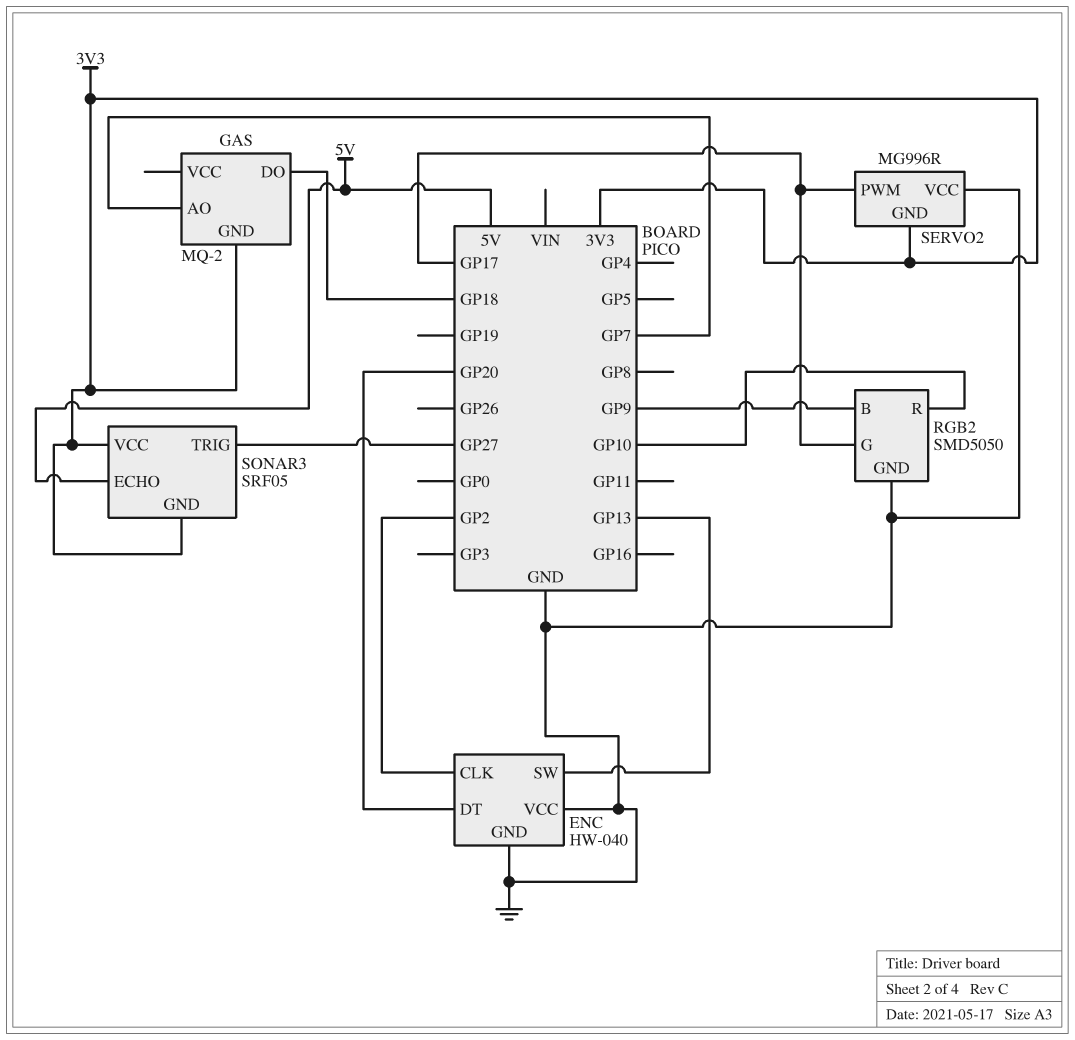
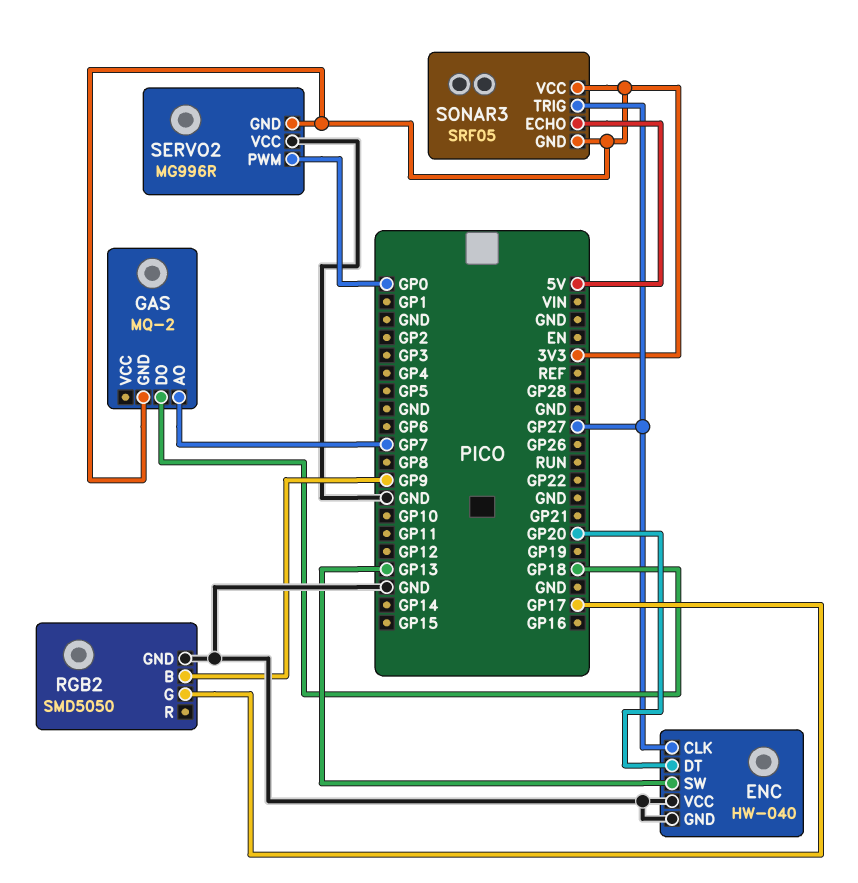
ENC pin CLK: GP2 -> GP27
RGB2 pin R: GP10 -> none
SERVO2 pin PWM: GP17 -> GP0

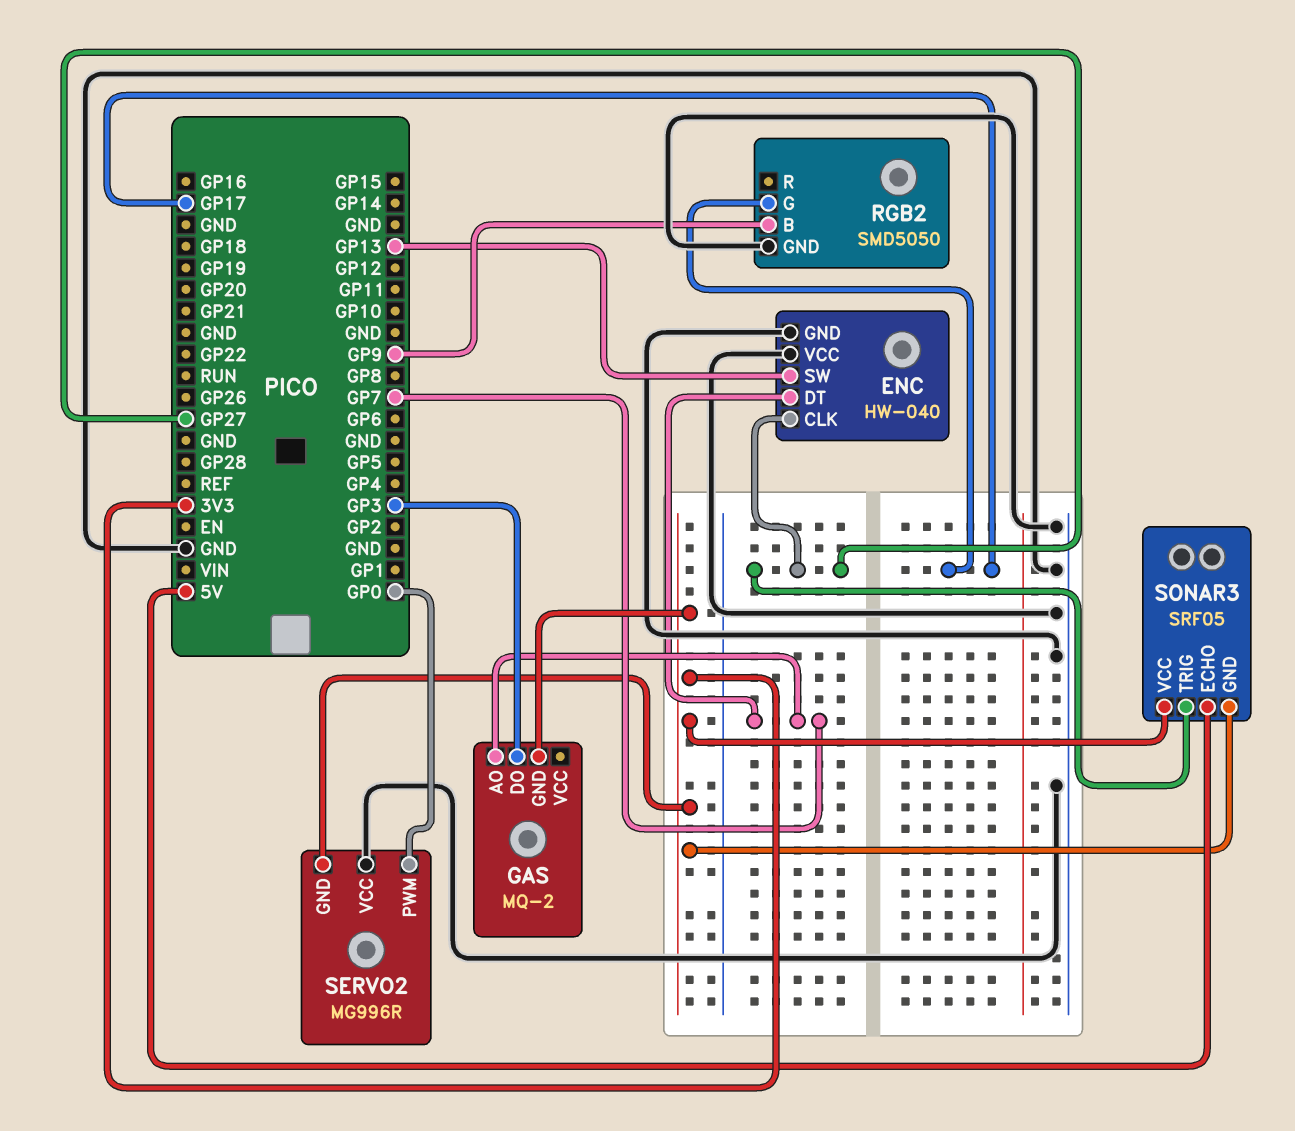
ENC pin DT: GP20 -> GP7
GAS pin DO: GP18 -> GP3

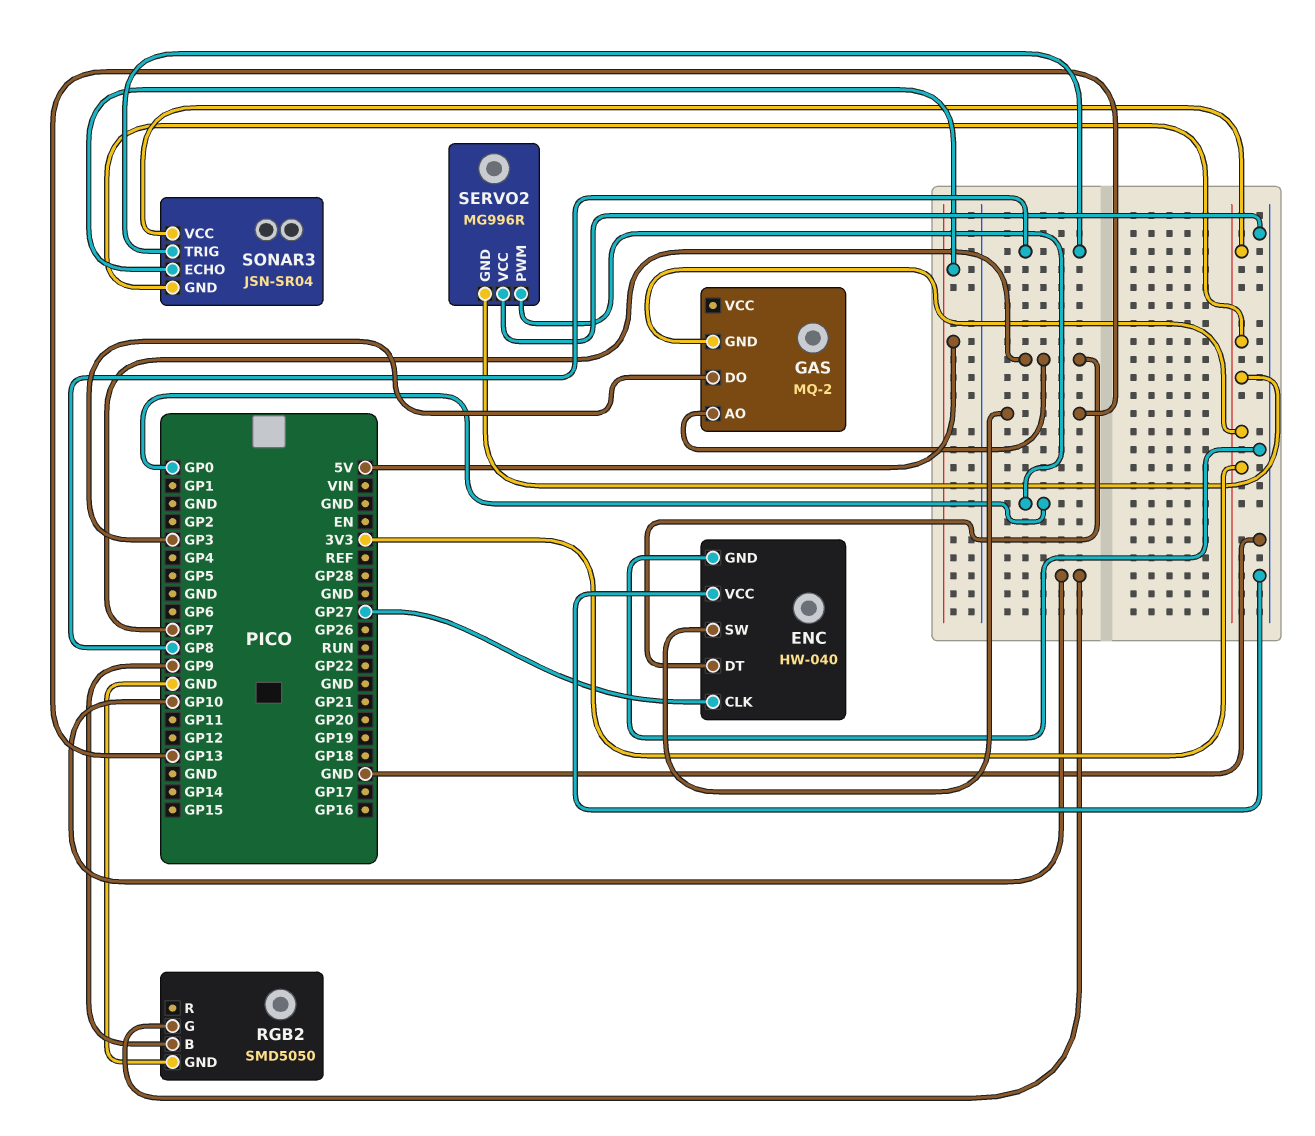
RGB2 pin G: GP17 -> GP10
SONAR3: SRF05 -> JSN-SR04
SONAR3 pin TRIG: GP27 -> GP8

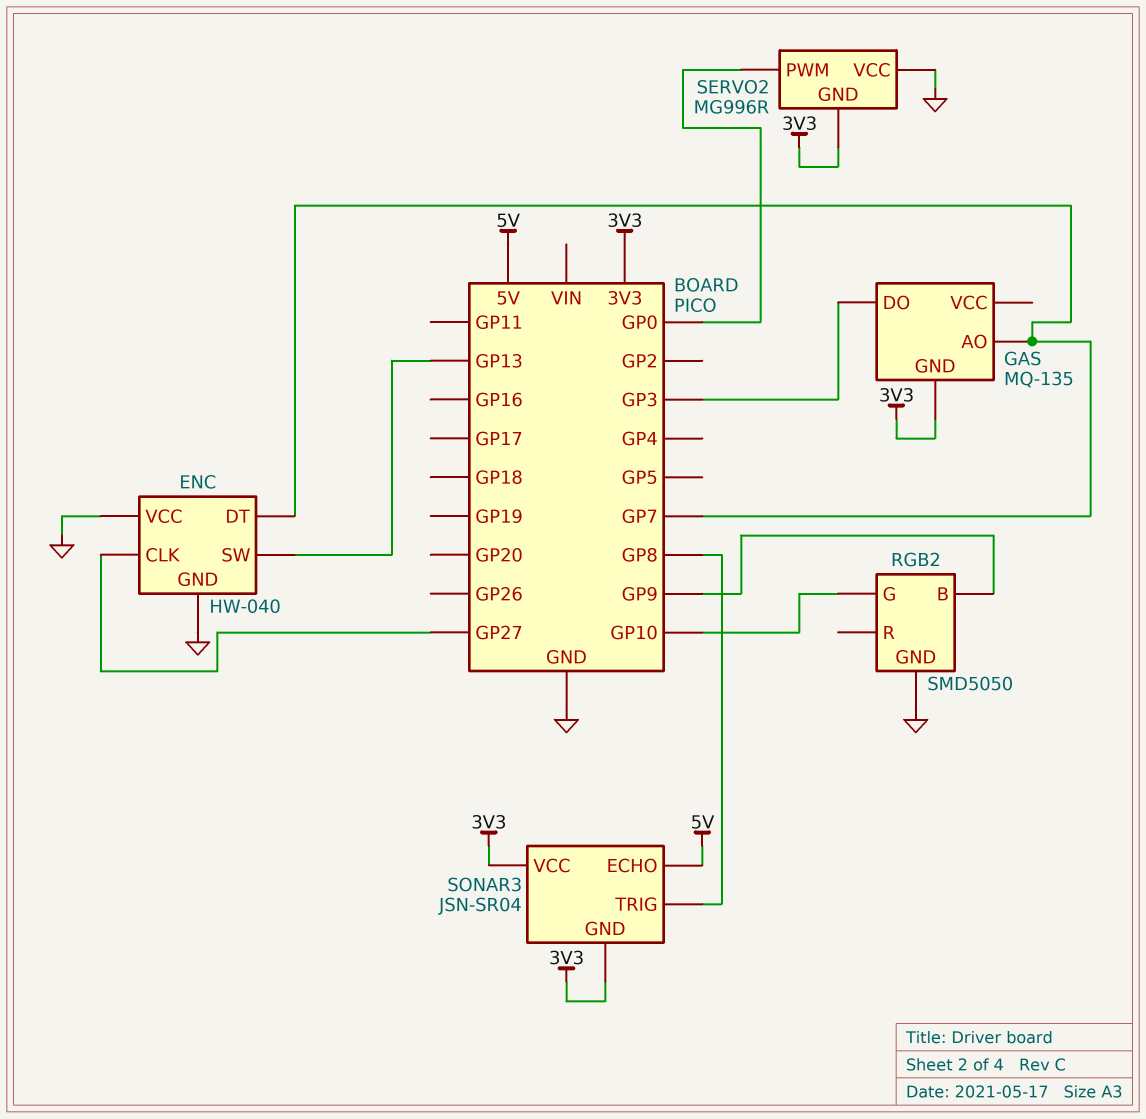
GAS: MQ-2 -> MQ-135

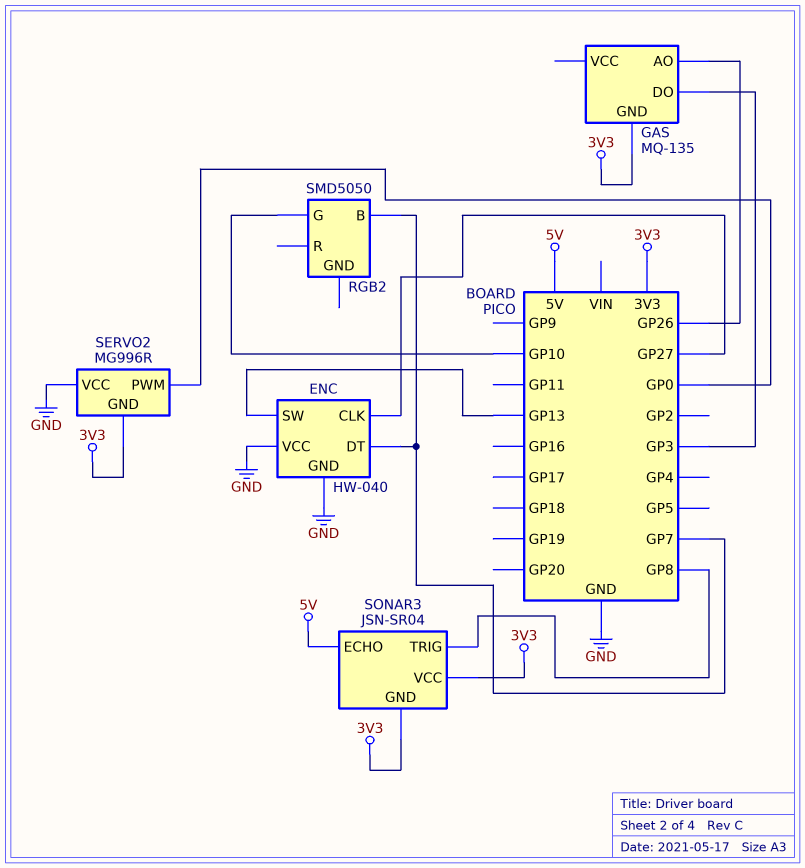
GAS pin AO: GP7 -> GP26
RGB2 pin B: GP9 -> GP7
RGB2 pin GND: GND -> none

